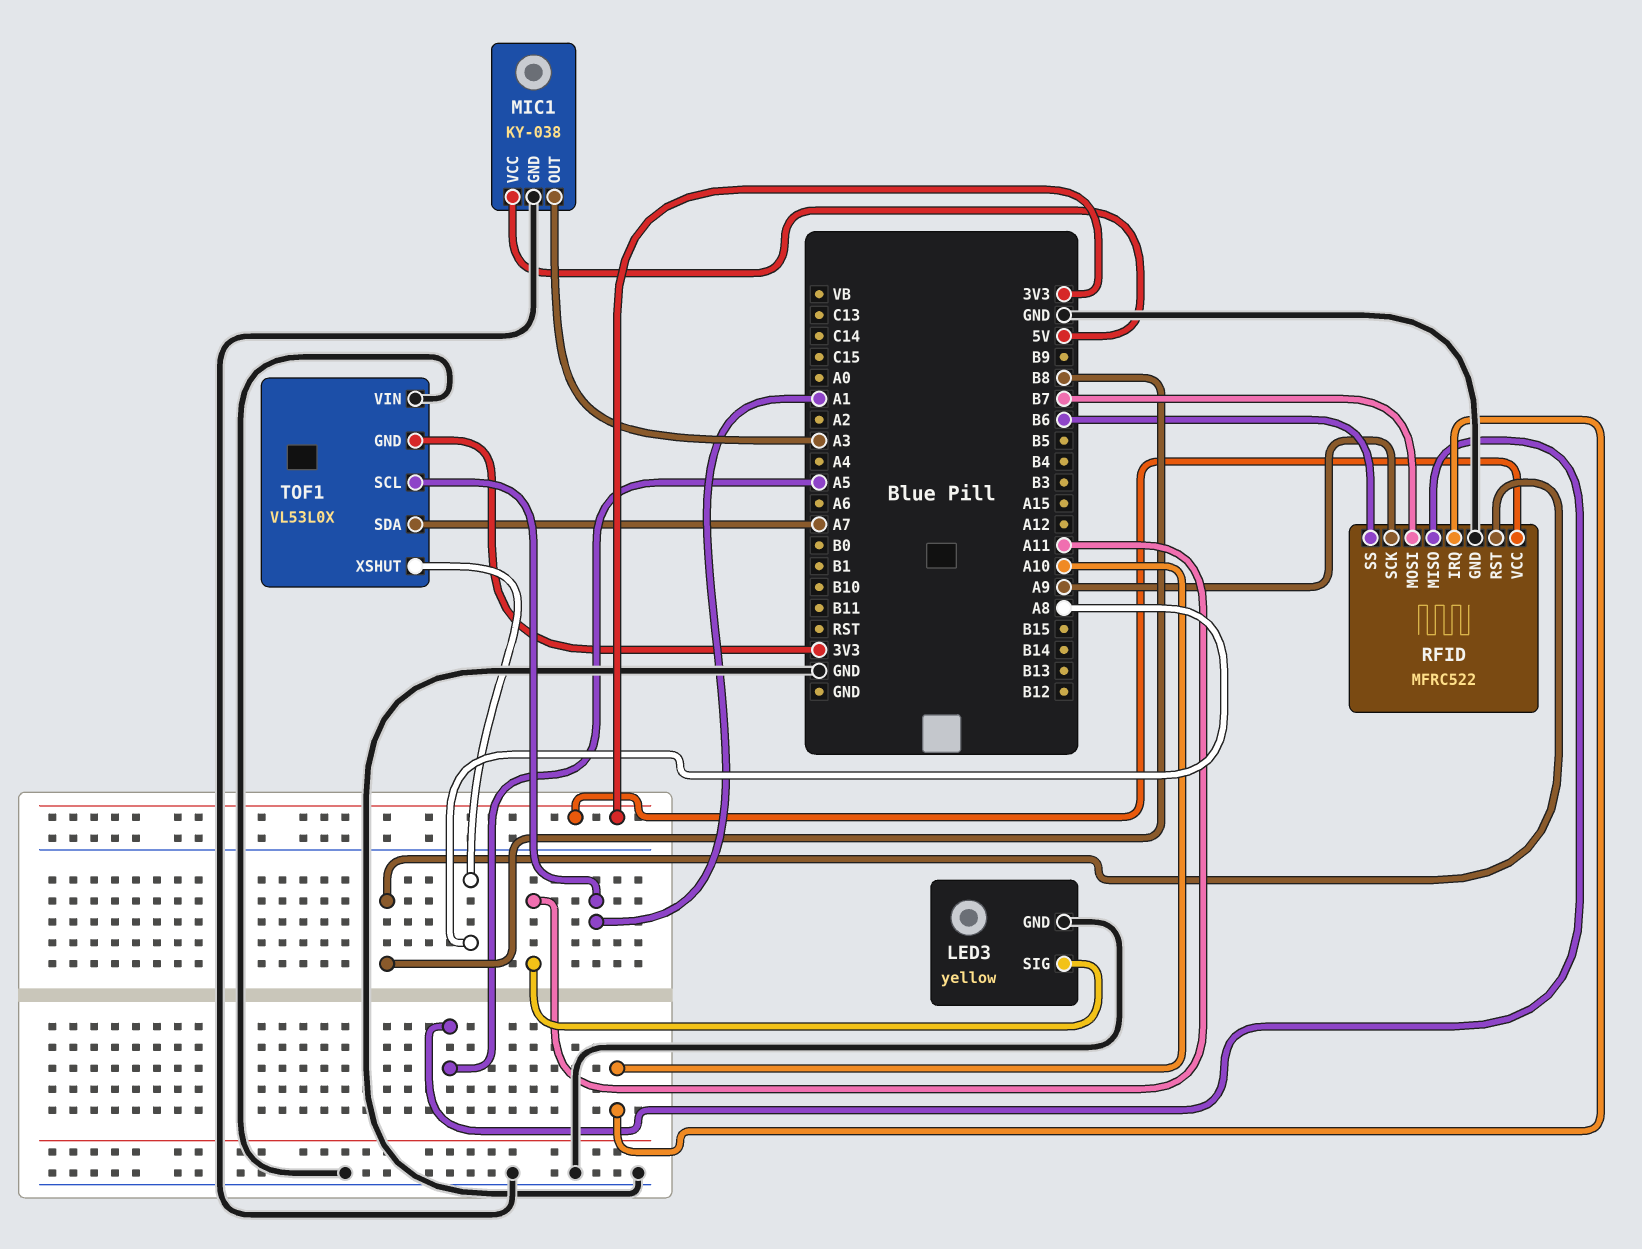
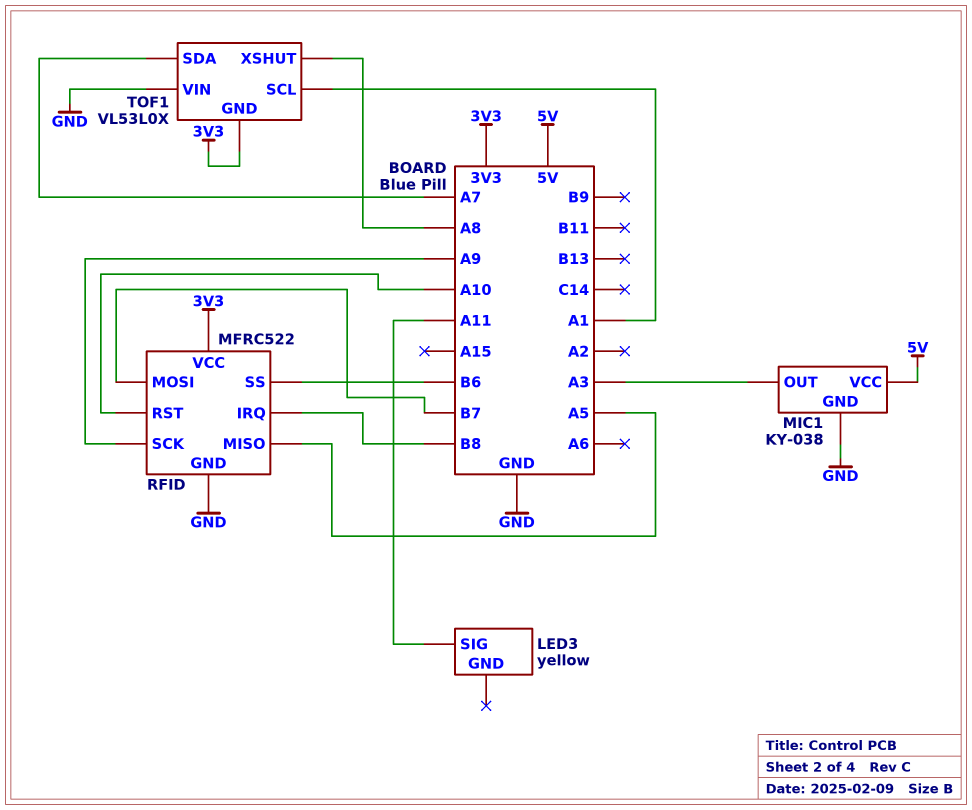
LED3 pin GND: GND -> none
RFID pin IRQ: A10 -> B8
RFID pin RST: B8 -> A10

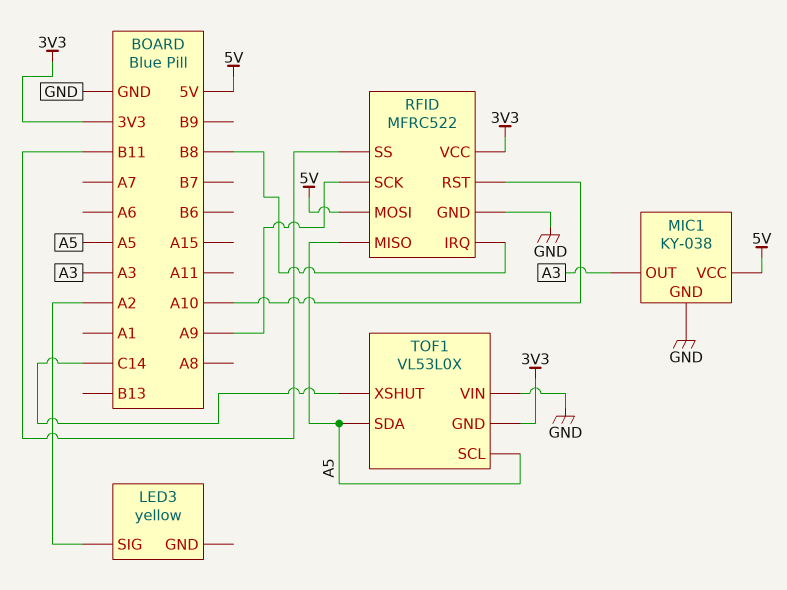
LED3 pin SIG: A11 -> A2
RFID pin MOSI: B7 -> 5V
RFID pin SS: B6 -> B11
TOF1 pin SCL: A1 -> A5
TOF1 pin SDA: A7 -> A5
TOF1 pin XSHUT: A8 -> C14

